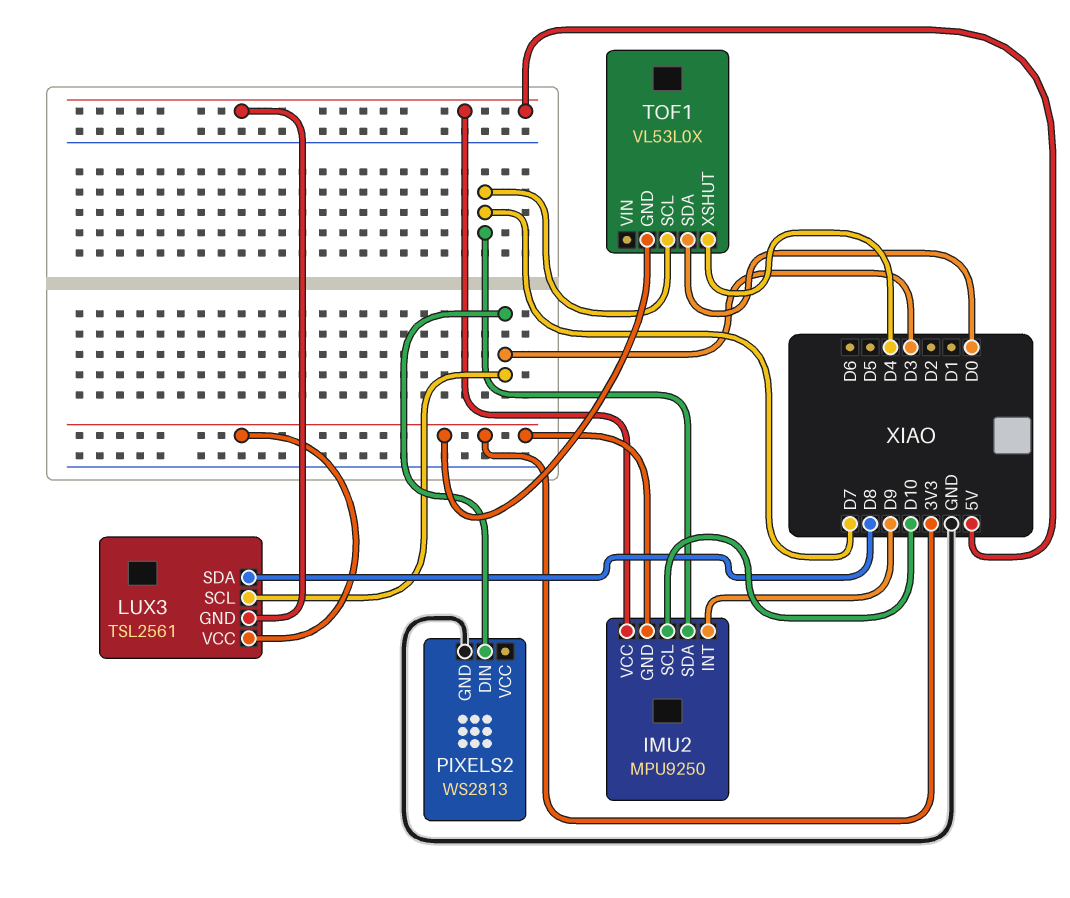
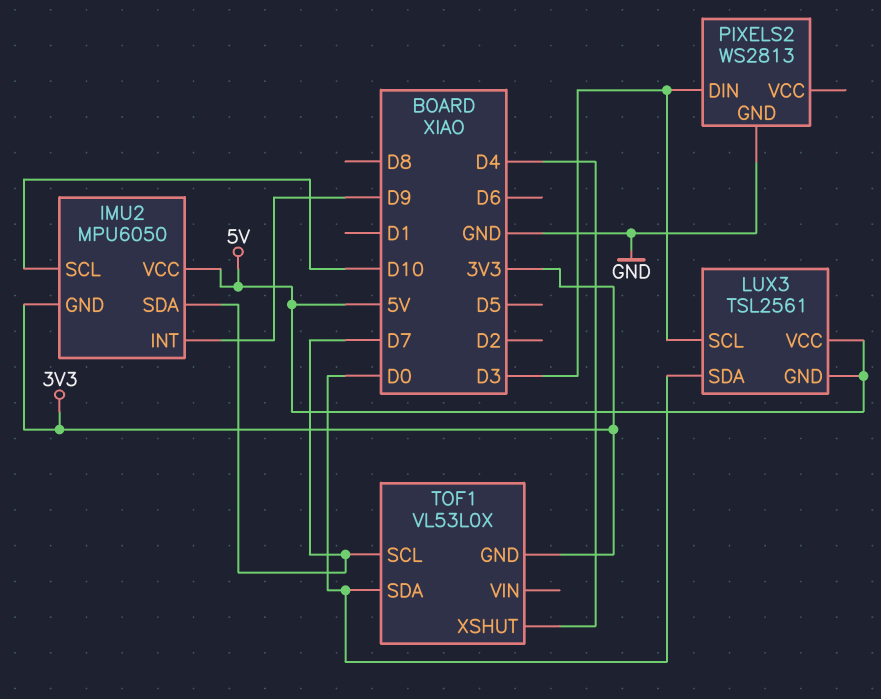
IMU2: MPU9250 -> MPU6050
LUX3 pin SDA: D8 -> D0
LUX3 pin VCC: 3V3 -> 5V

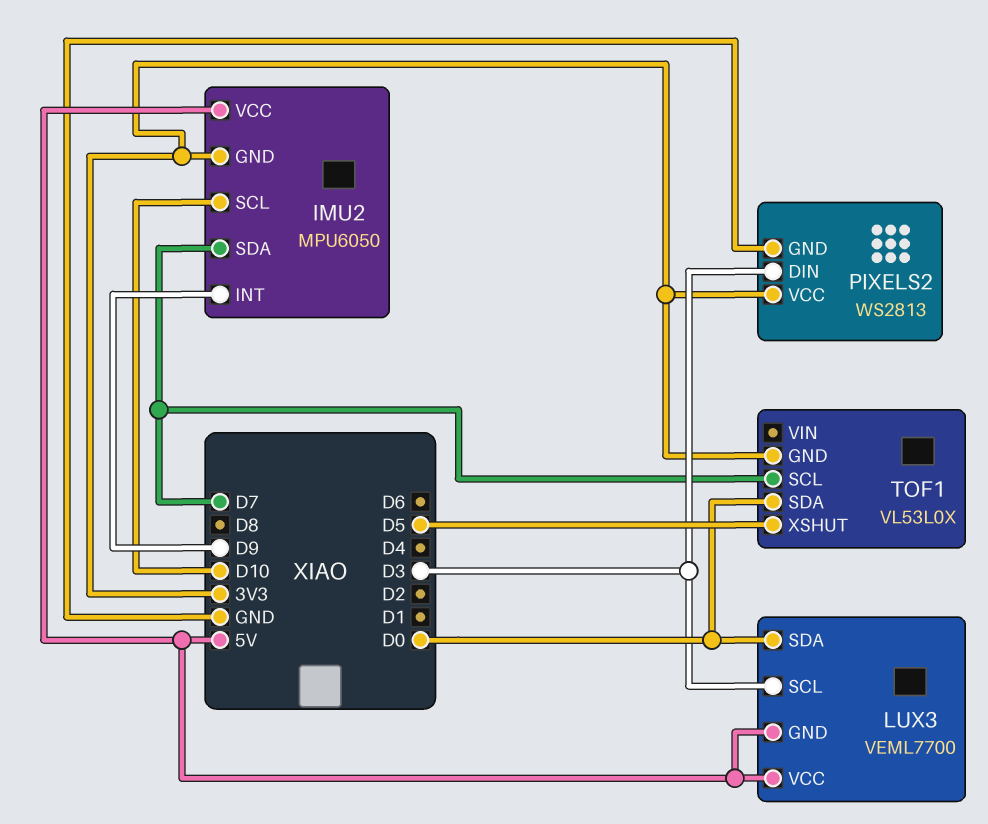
LUX3: TSL2561 -> VEML7700
PIXELS2 pin VCC: none -> 3V3
TOF1 pin XSHUT: D4 -> D5

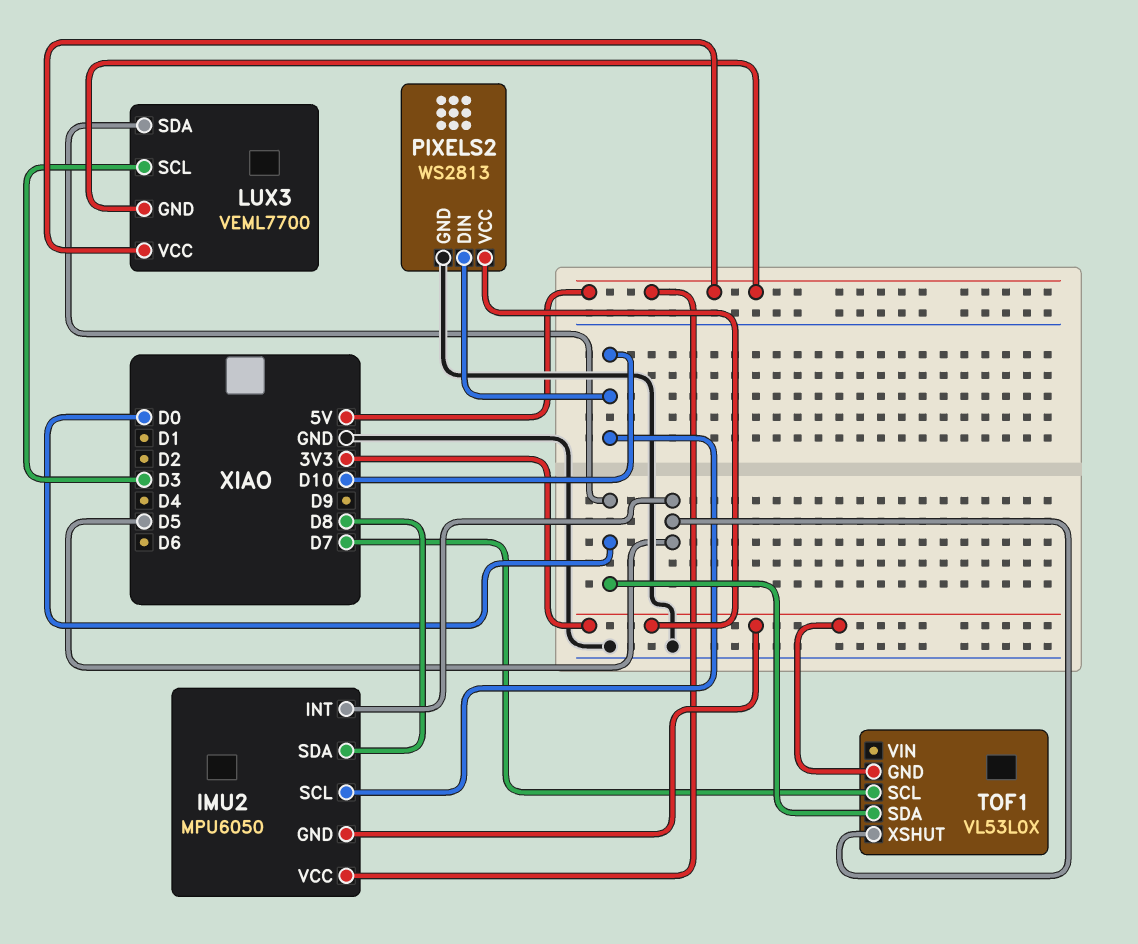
IMU2 pin INT: D9 -> D5
IMU2 pin SDA: D7 -> D8
PIXELS2 pin DIN: D3 -> D10

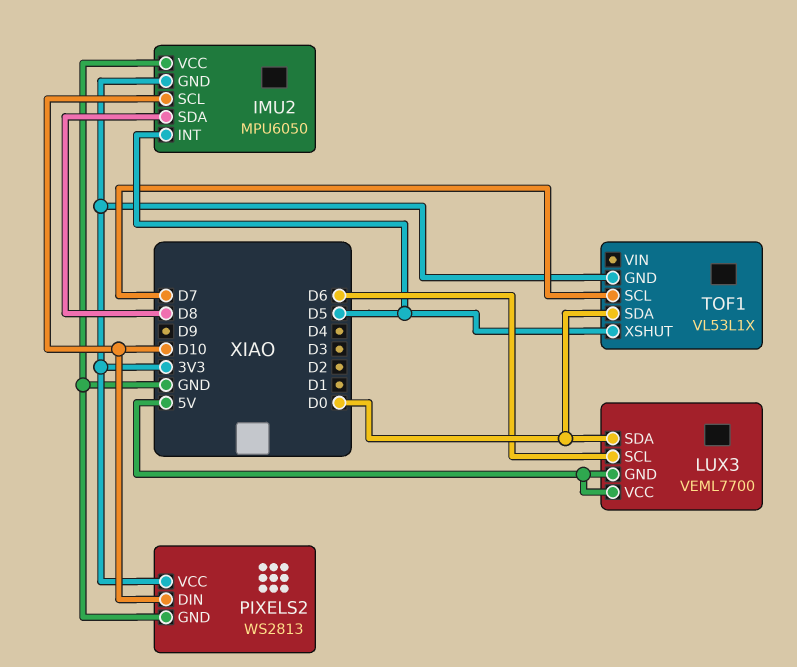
IMU2 pin VCC: 5V -> GND
LUX3 pin SCL: D3 -> D6
TOF1: VL53L0X -> VL53L1X

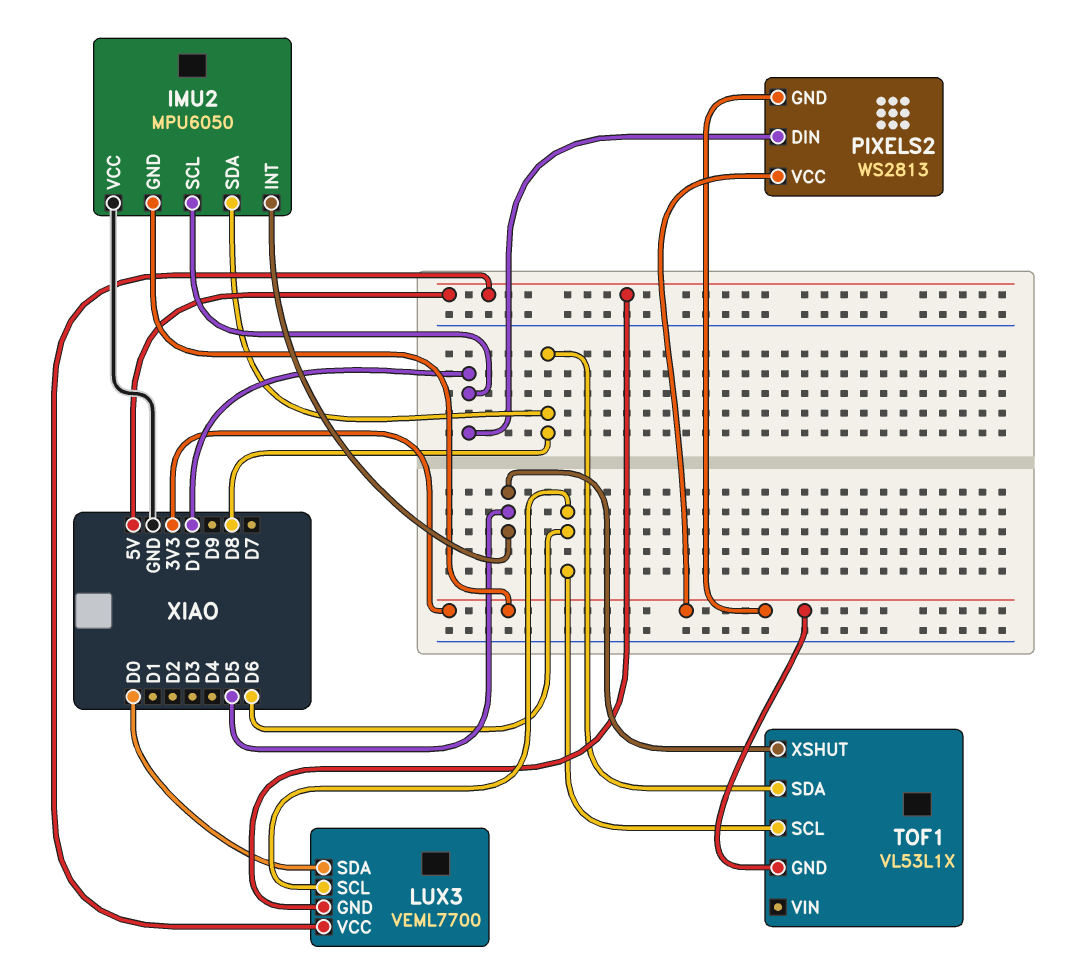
PIXELS2 pin GND: GND -> 3V3
TOF1 pin SCL: D7 -> D6
TOF1 pin SDA: D0 -> D8

